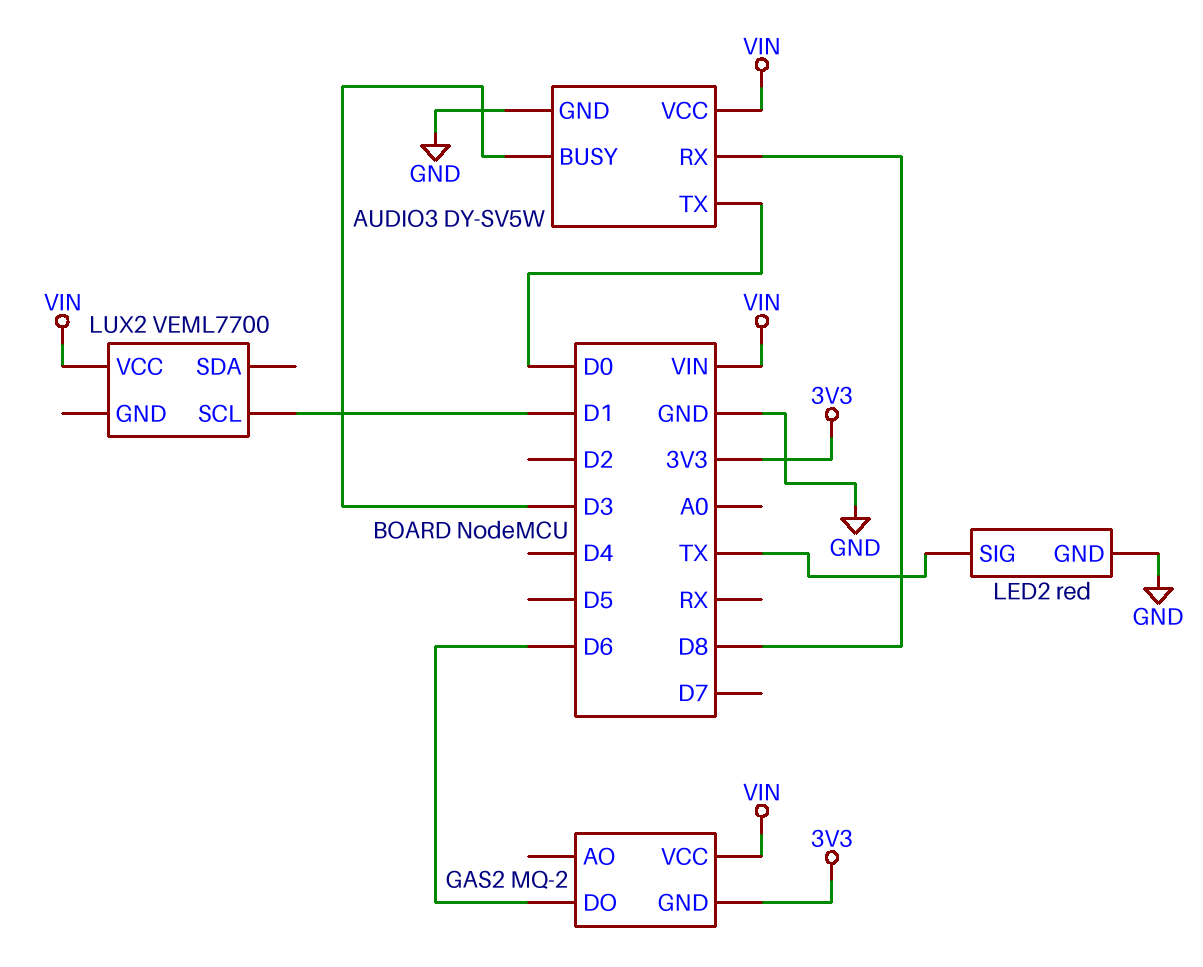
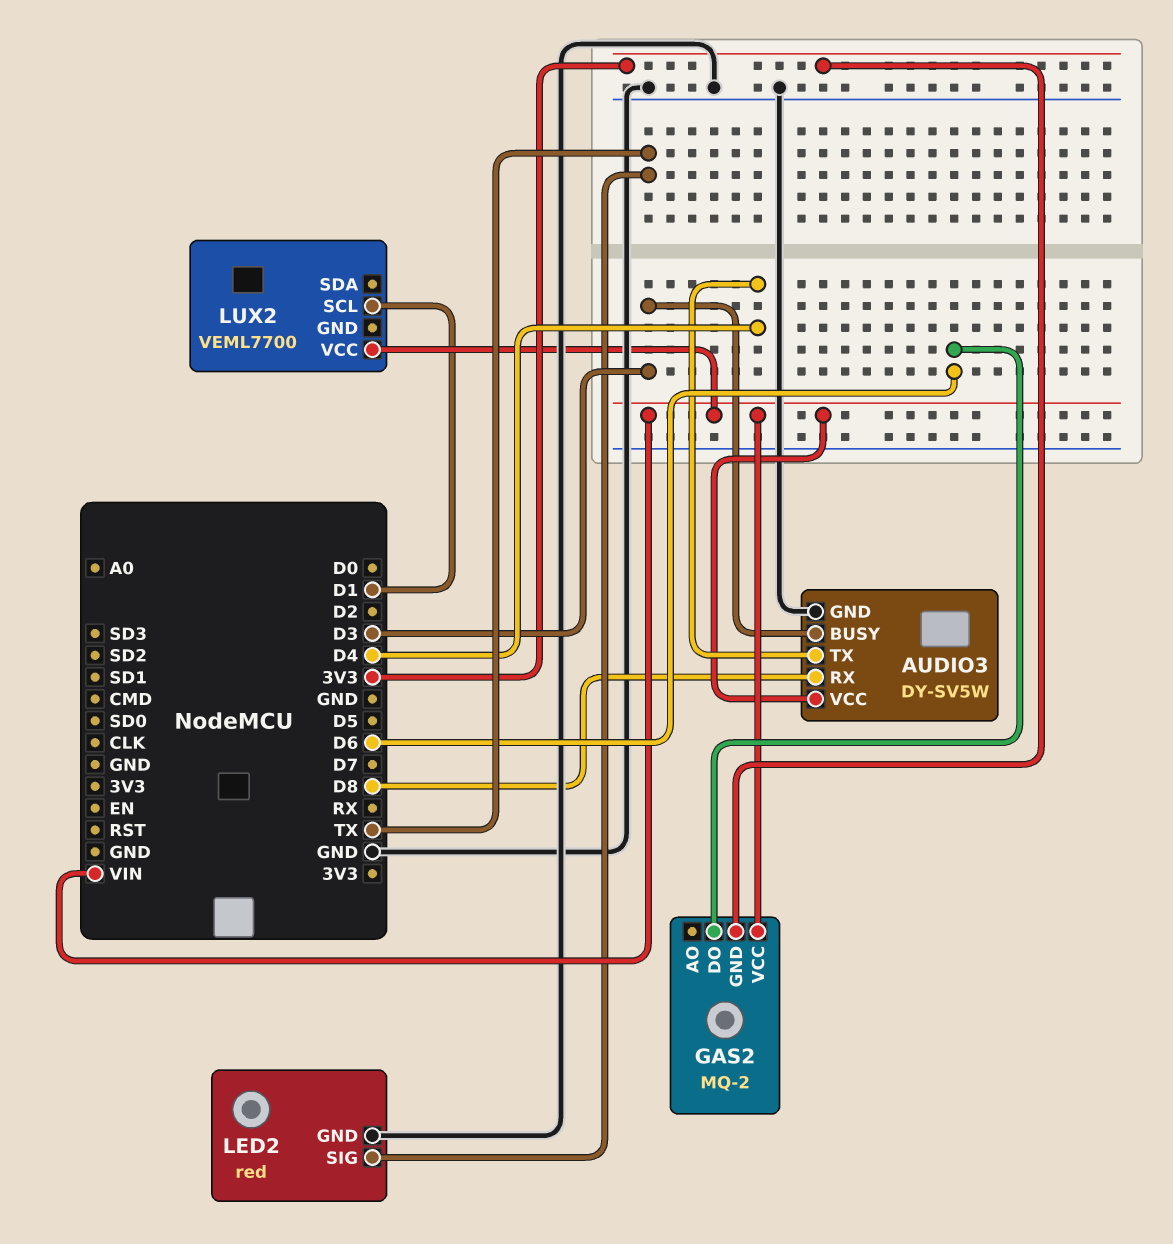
AUDIO3 pin TX: D0 -> D4

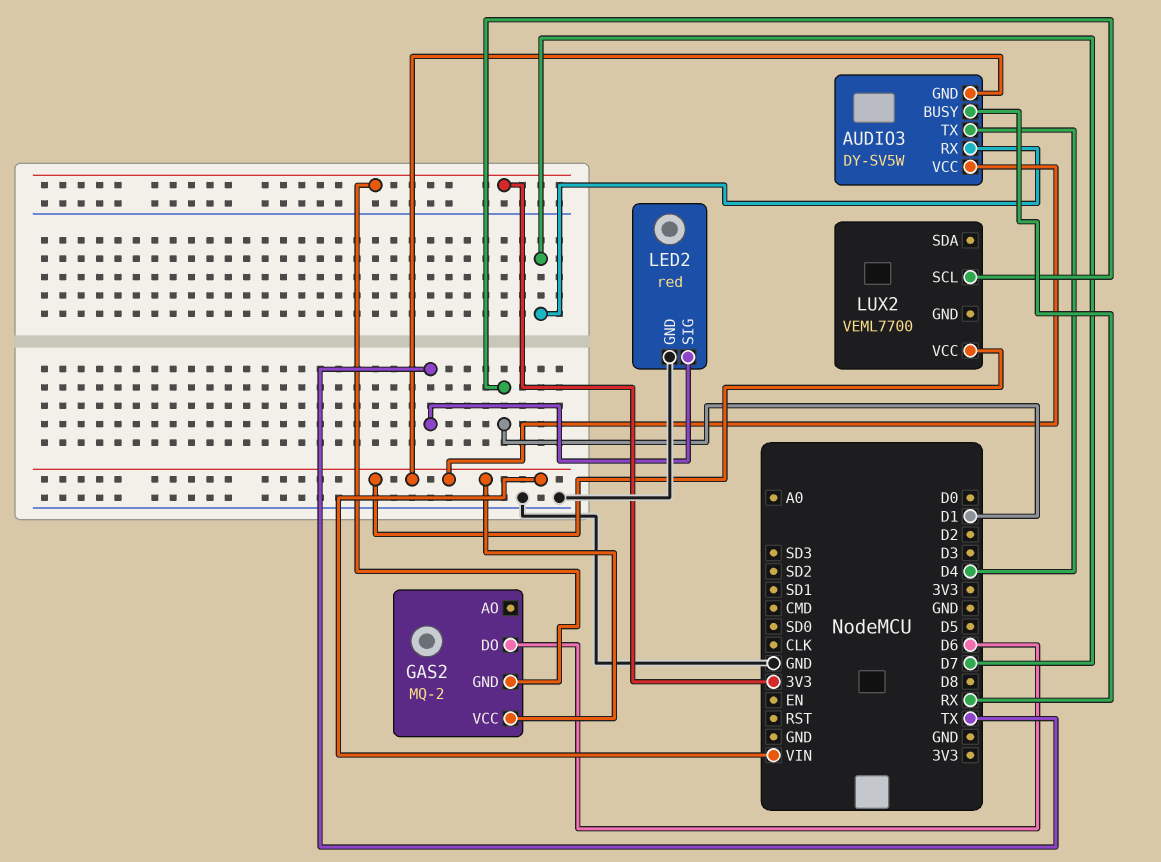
AUDIO3 pin BUSY: D3 -> RX
AUDIO3 pin GND: GND -> VIN
AUDIO3 pin RX: D8 -> D7

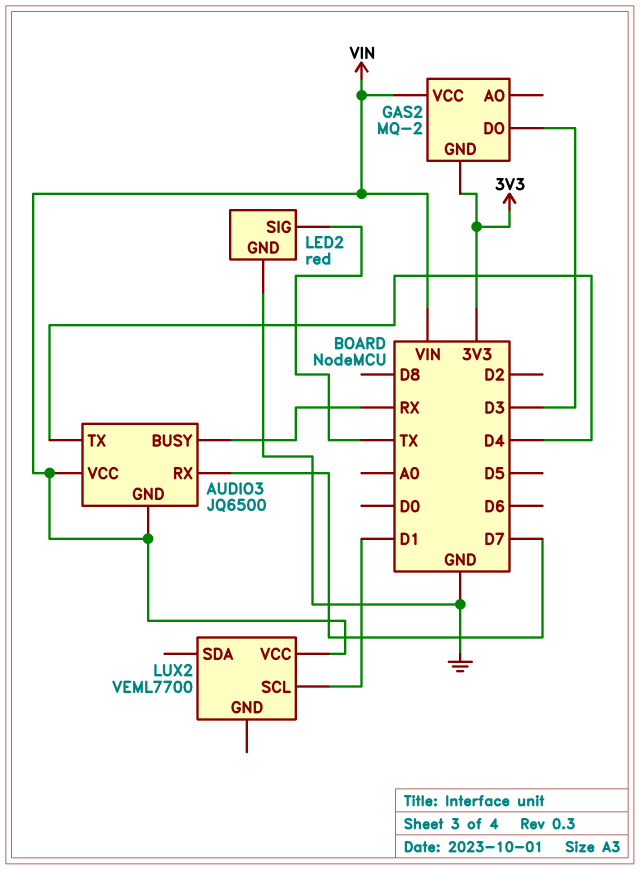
AUDIO3: DY-SV5W -> JQ6500
GAS2 pin DO: D6 -> D3

